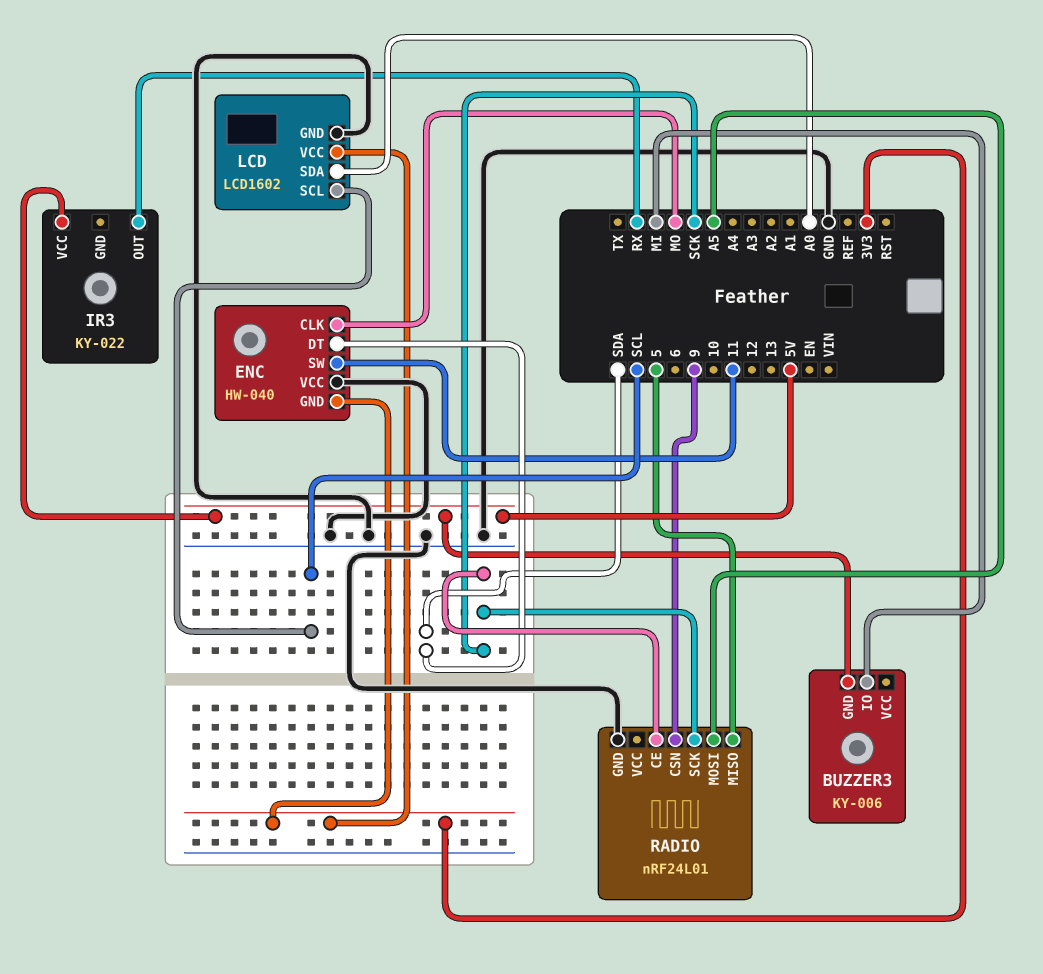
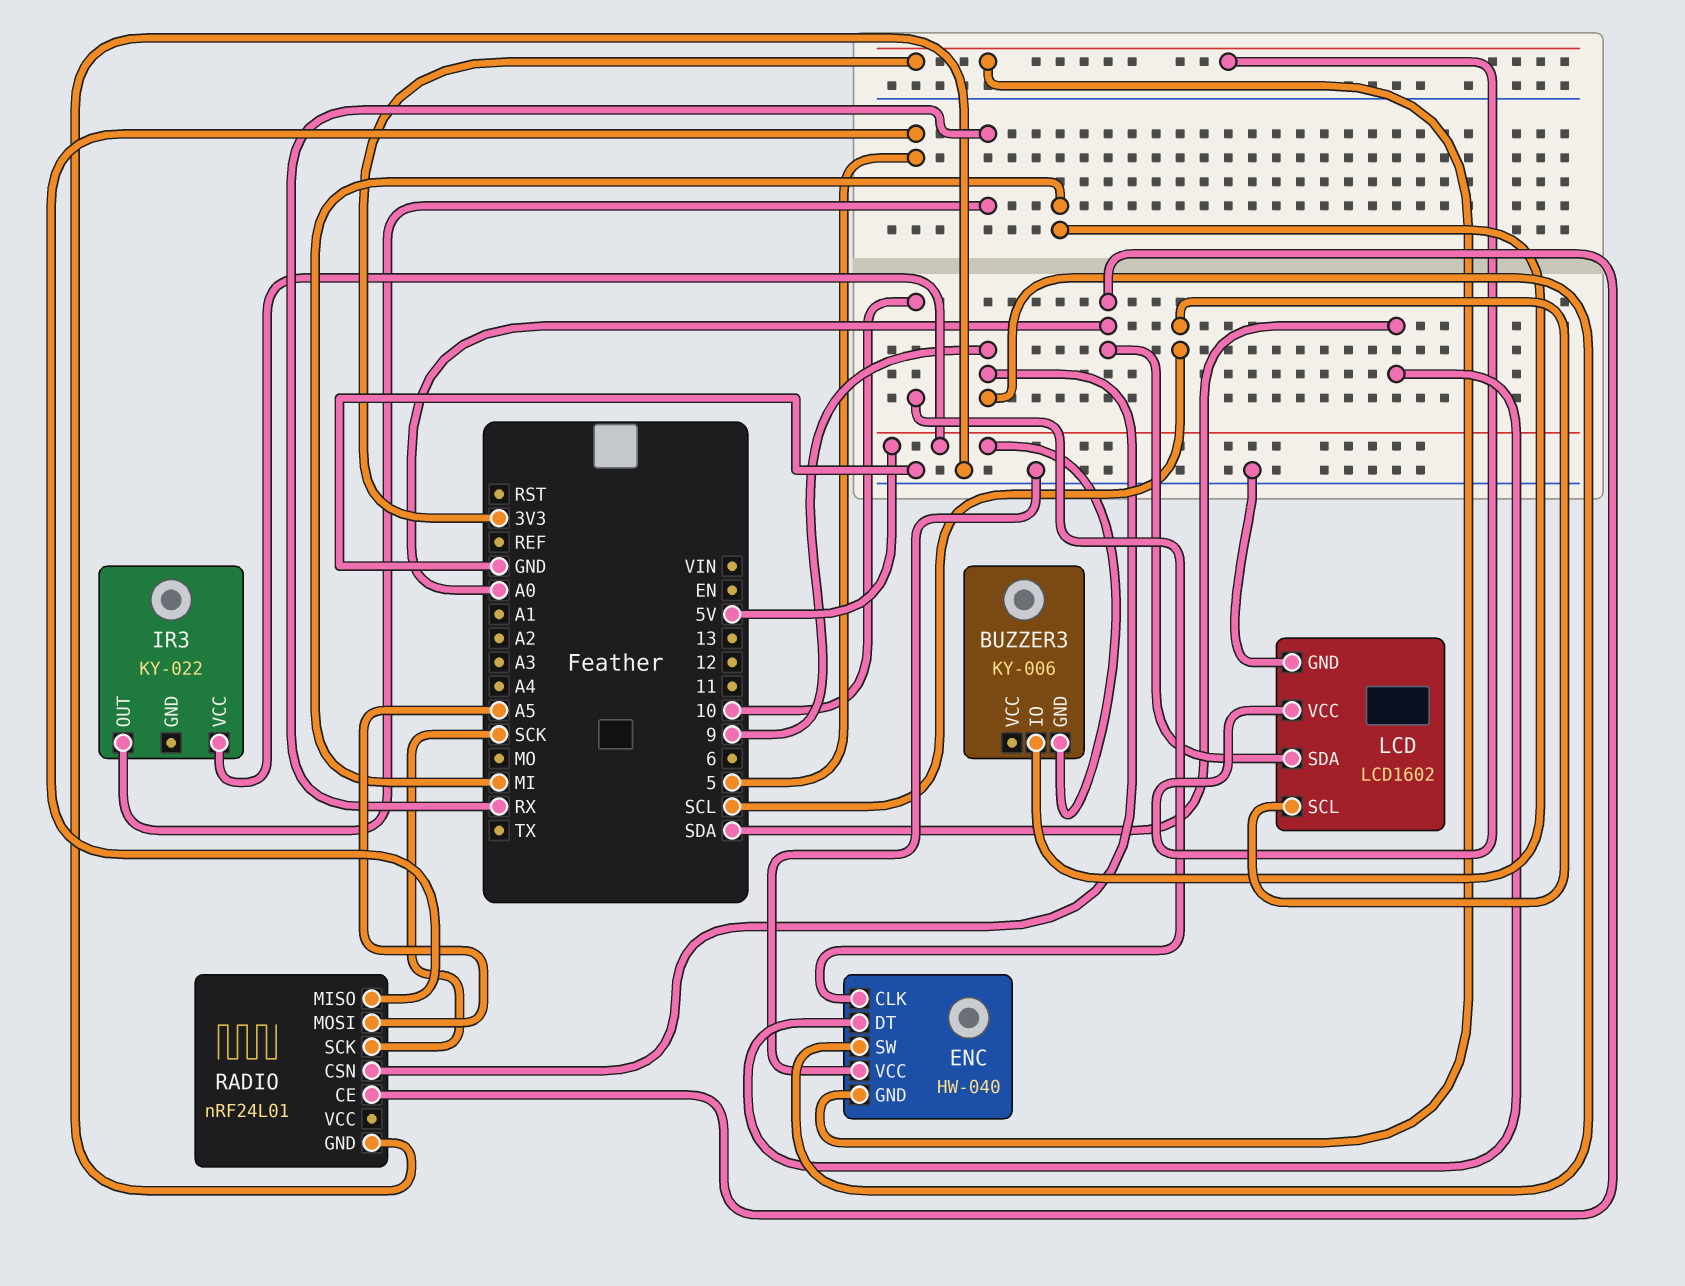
ENC pin CLK: MO -> 10
ENC pin SW: 11 -> 9
RADIO pin CE: SCK -> A0

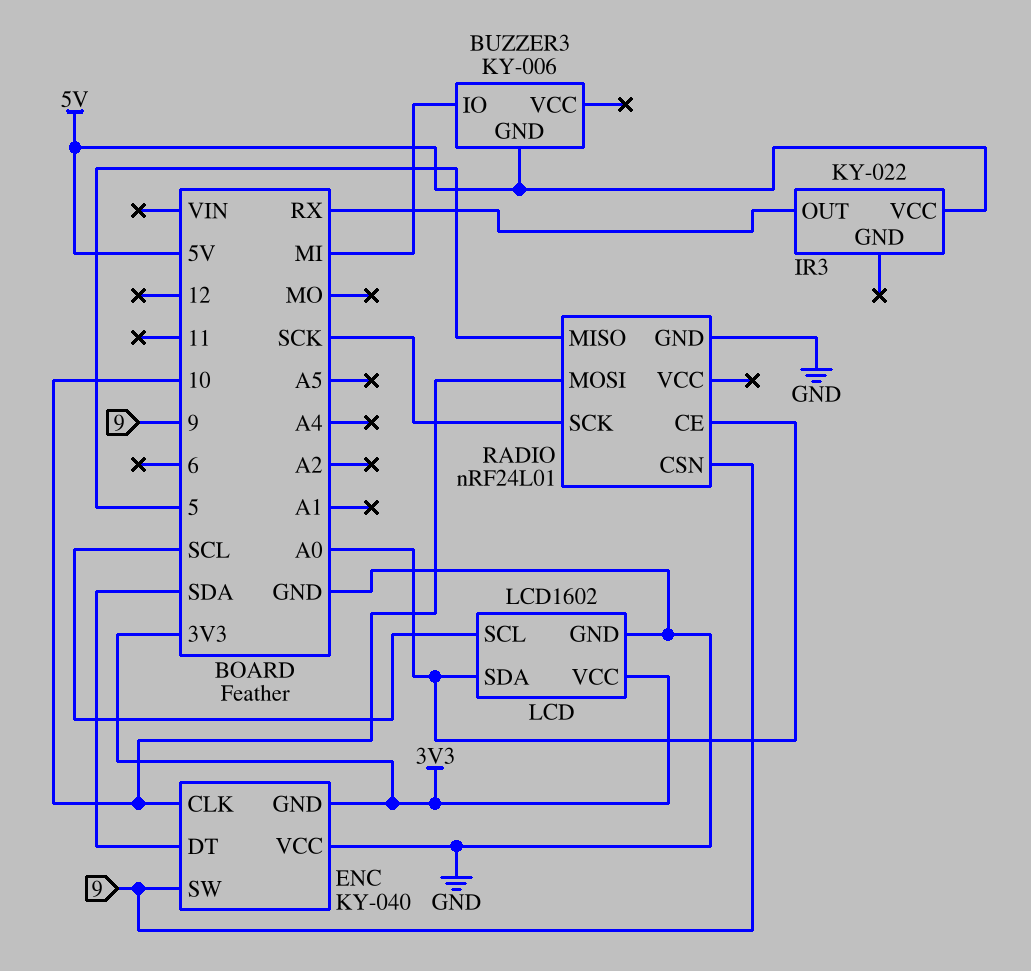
ENC: HW-040 -> KY-040
RADIO pin MOSI: A5 -> 10

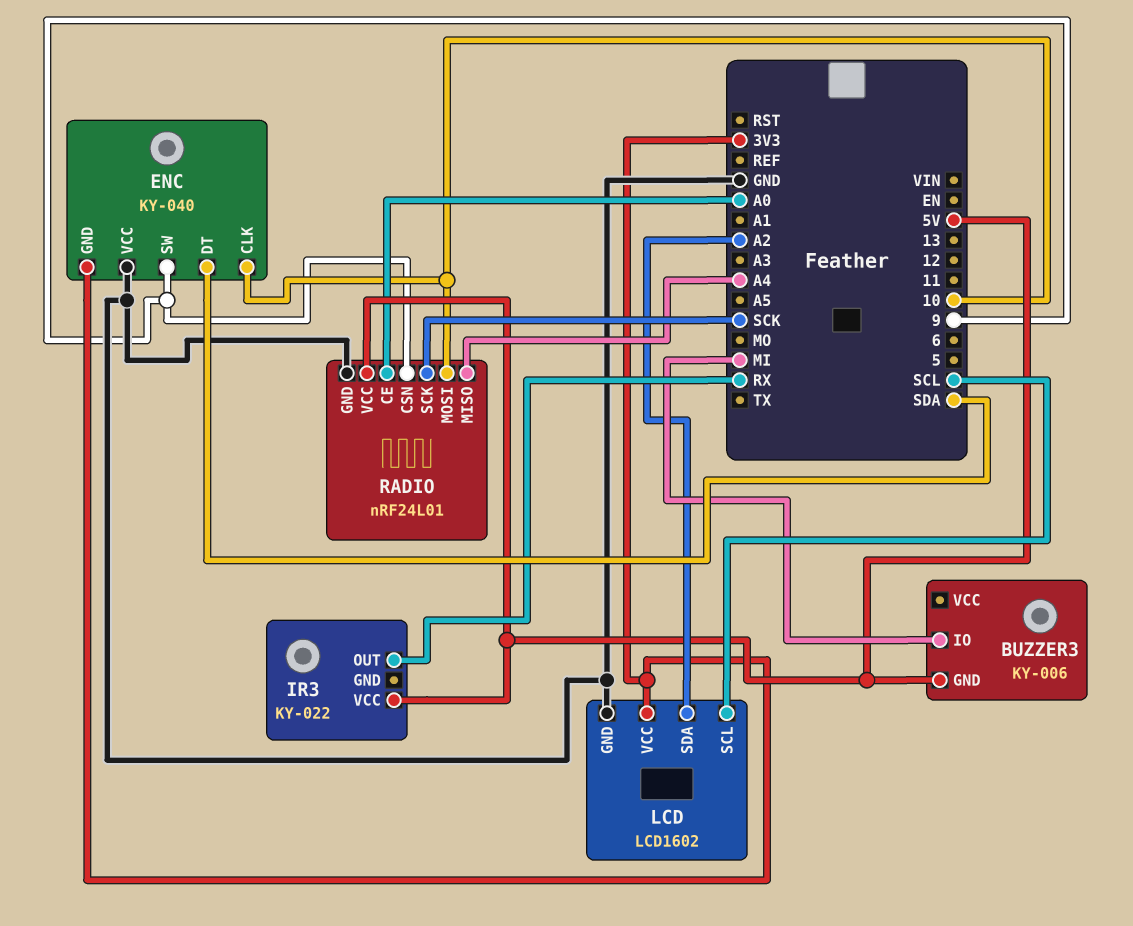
LCD pin SDA: A0 -> A2
RADIO pin MISO: 5 -> A4
RADIO pin VCC: none -> 5V

